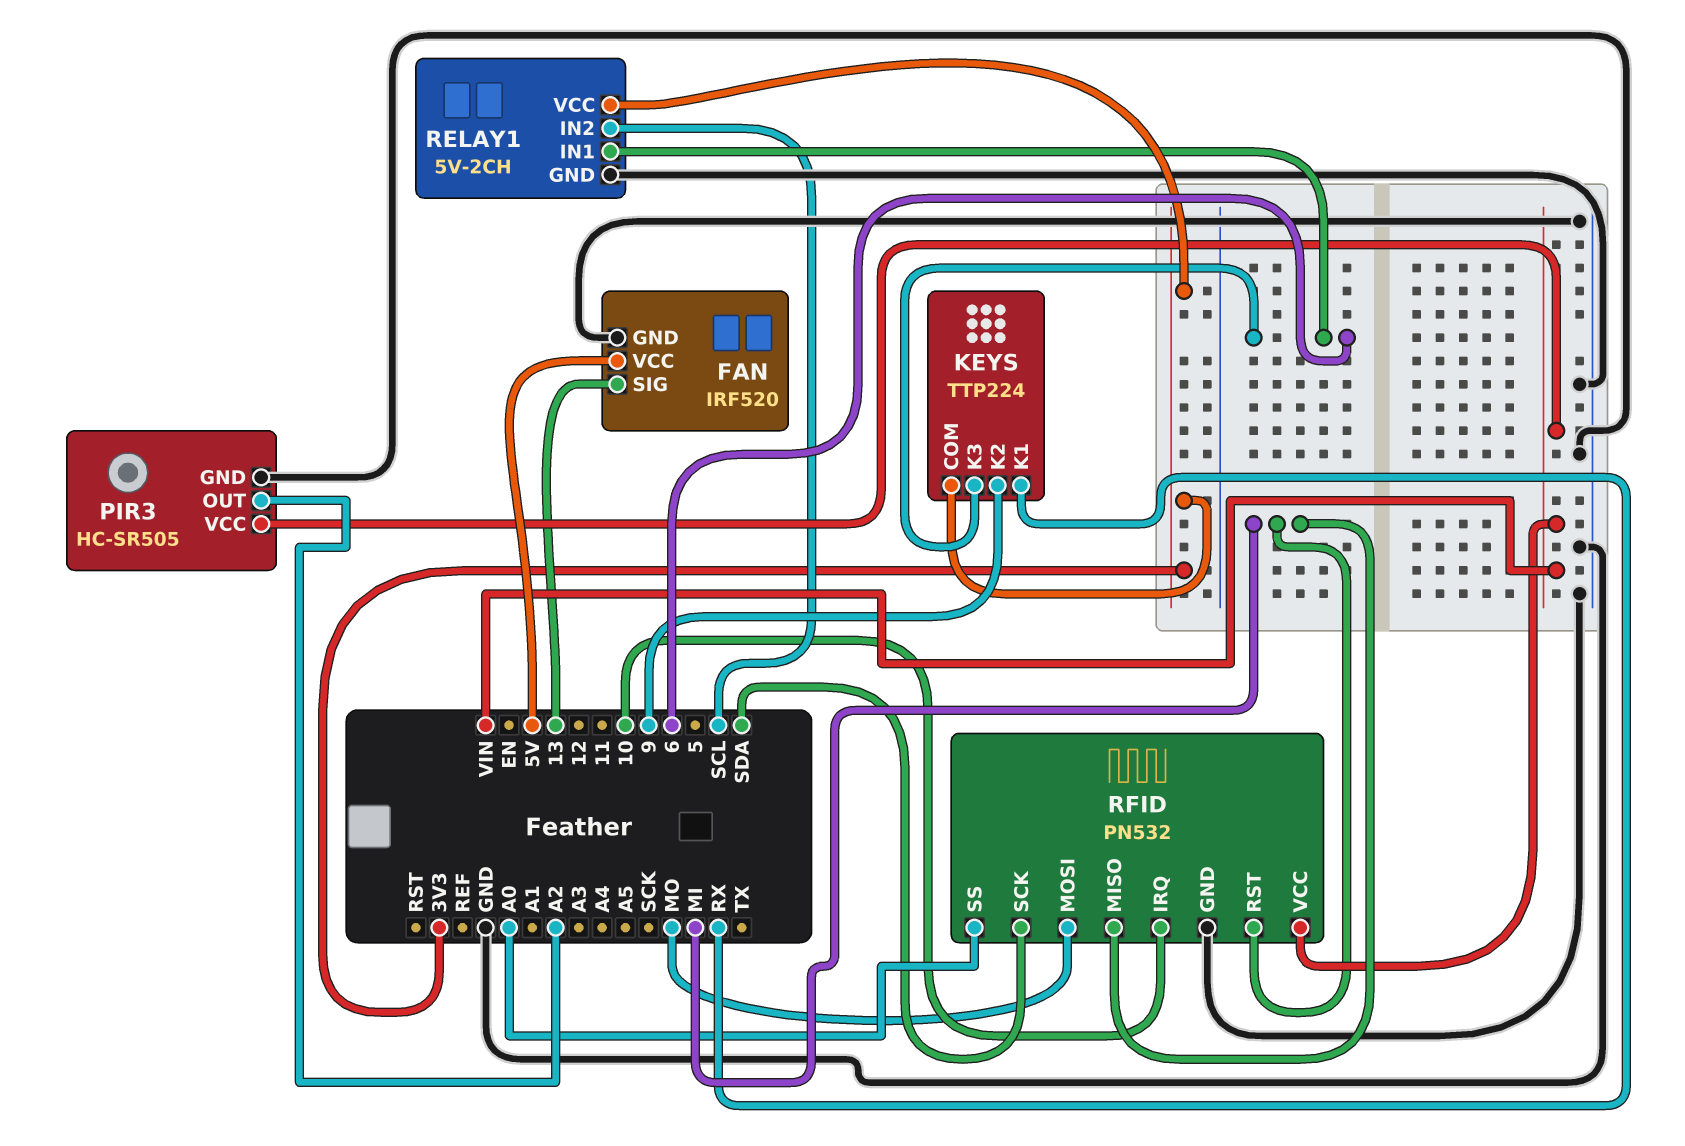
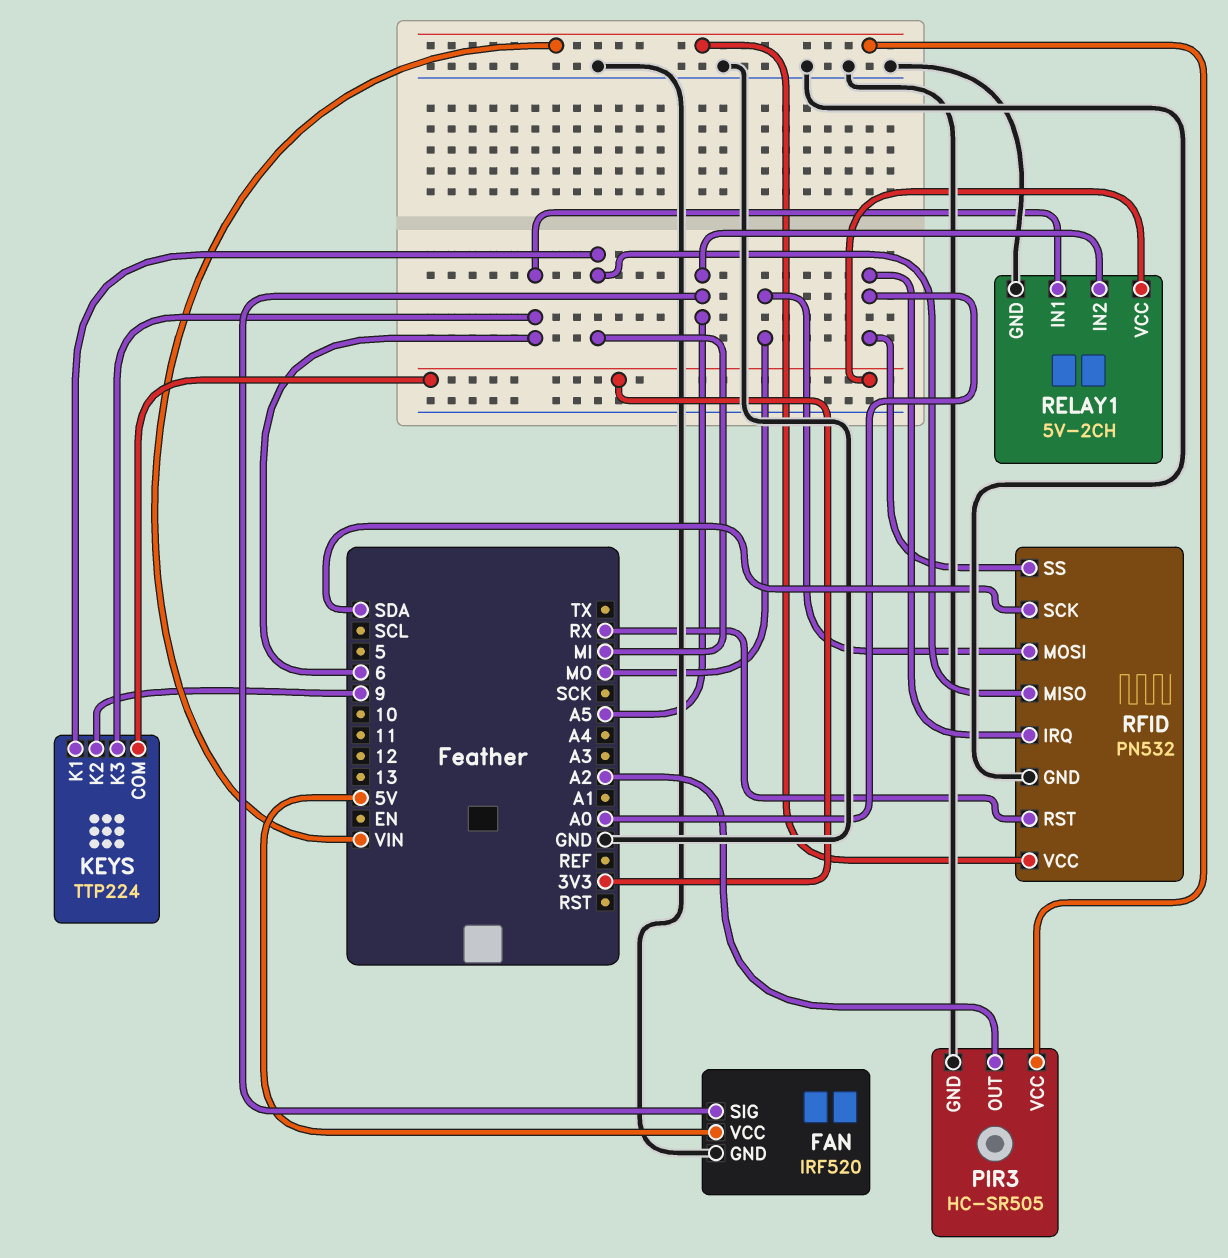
FAN pin SIG: 13 -> A5
KEYS pin K1: RX -> MI
RELAY1 pin IN2: SCL -> A5
RFID pin IRQ: 10 -> A0
RFID pin RST: MI -> RX

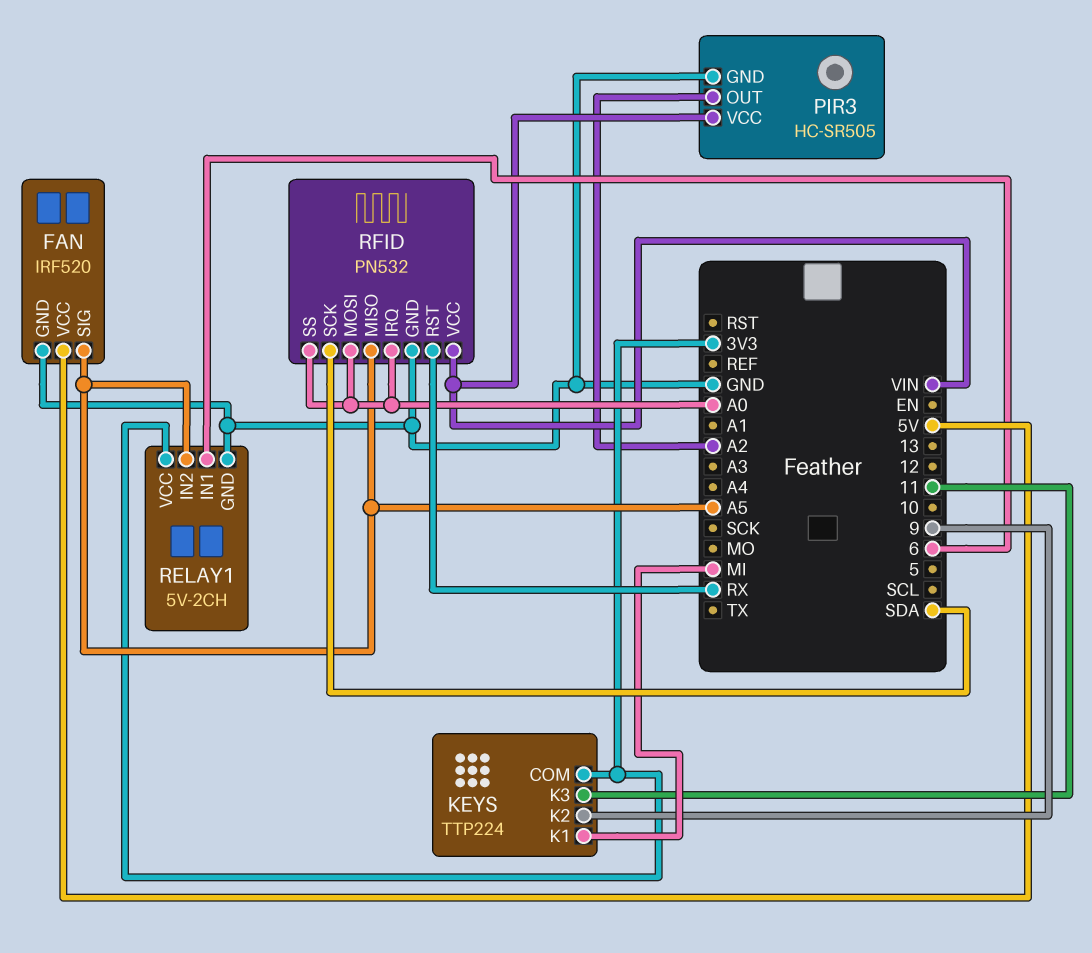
KEYS pin K3: 6 -> 11
RFID pin MISO: MI -> A5
RFID pin MOSI: MO -> A0

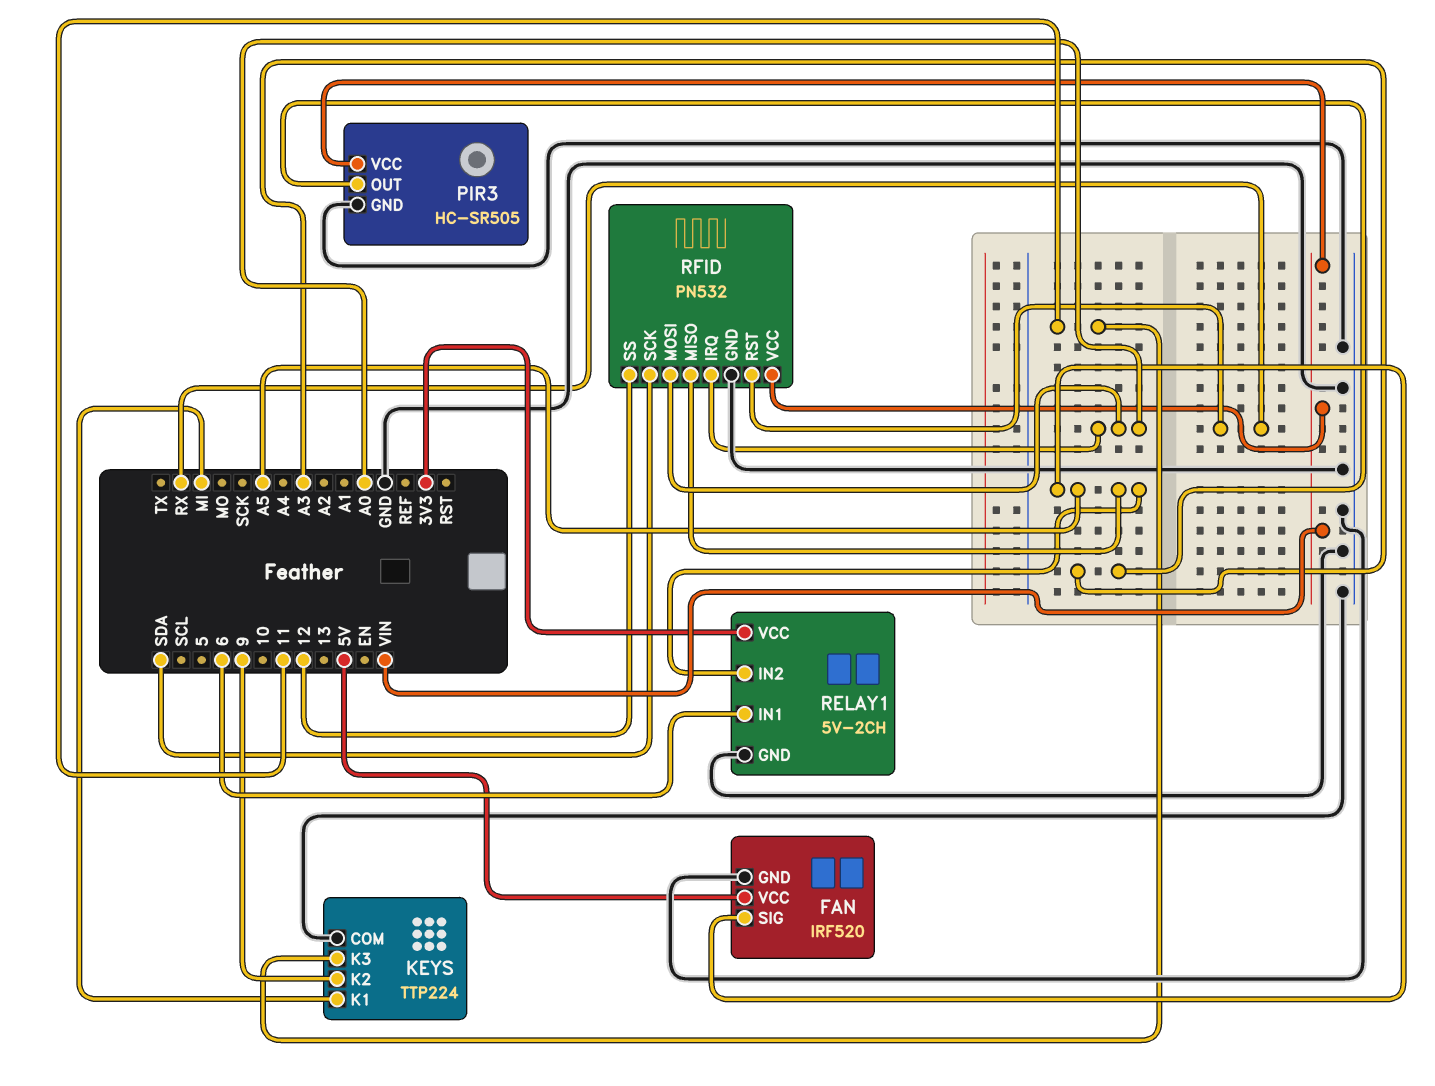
KEYS pin COM: 3V3 -> GND
PIR3 pin OUT: A2 -> A3
RFID pin SS: A0 -> 12

